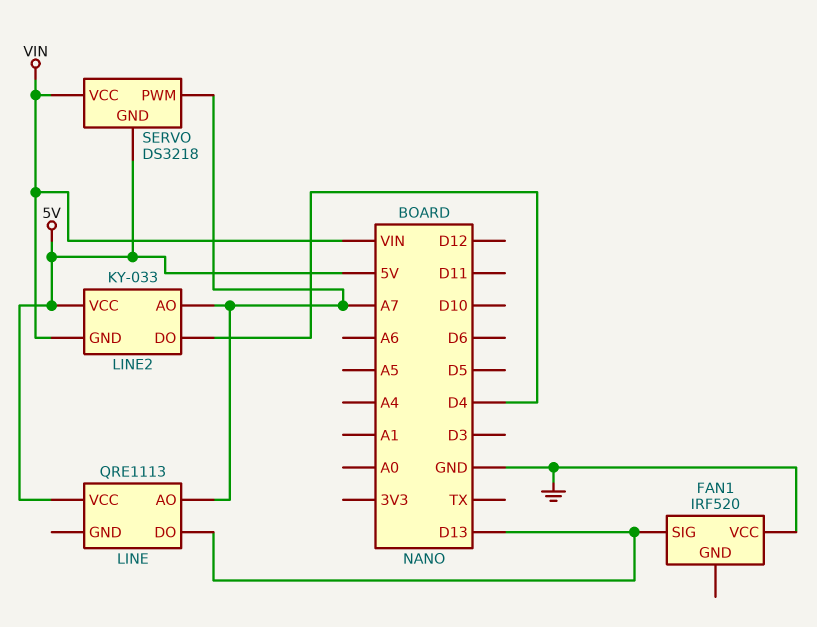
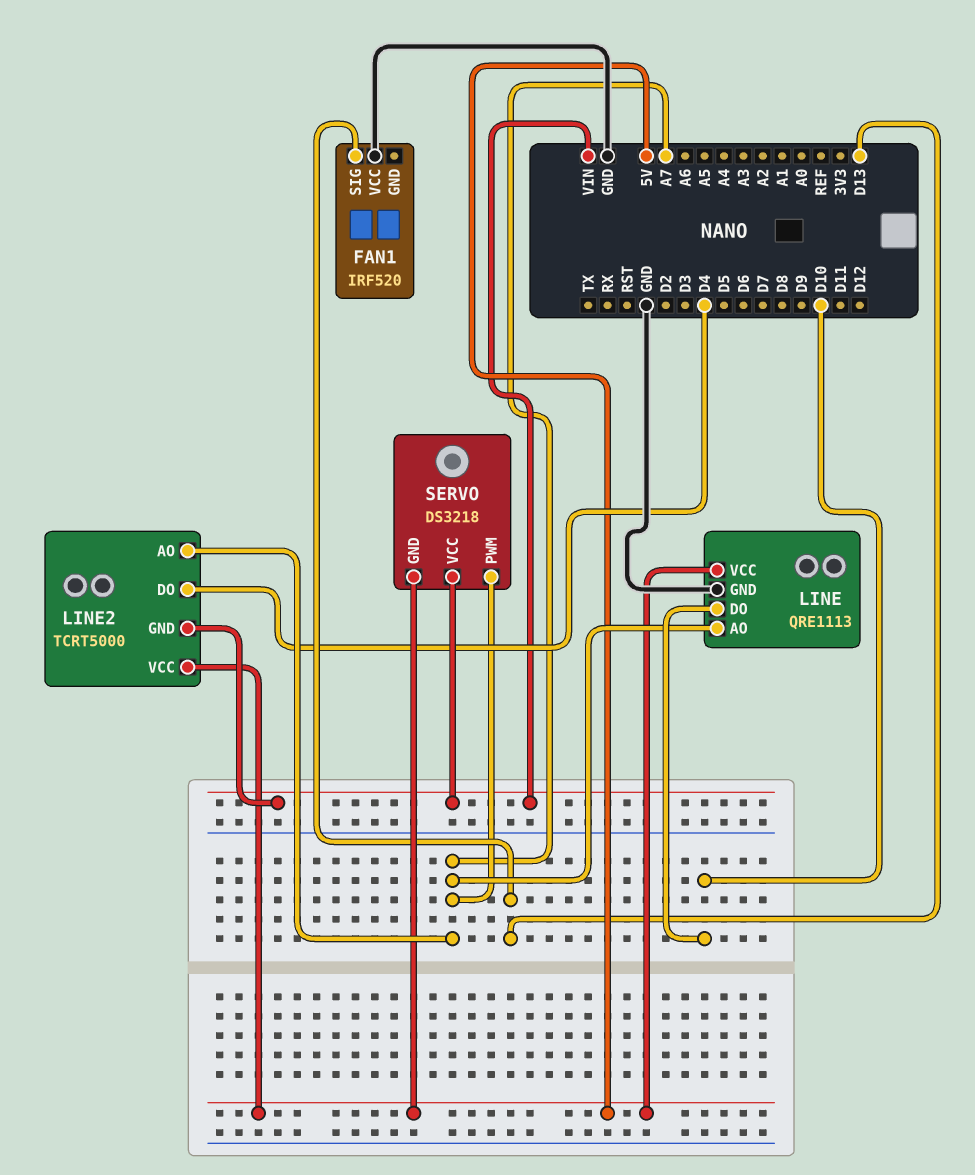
LINE pin DO: D13 -> D10
LINE pin GND: none -> GND
LINE2: KY-033 -> TCRT5000

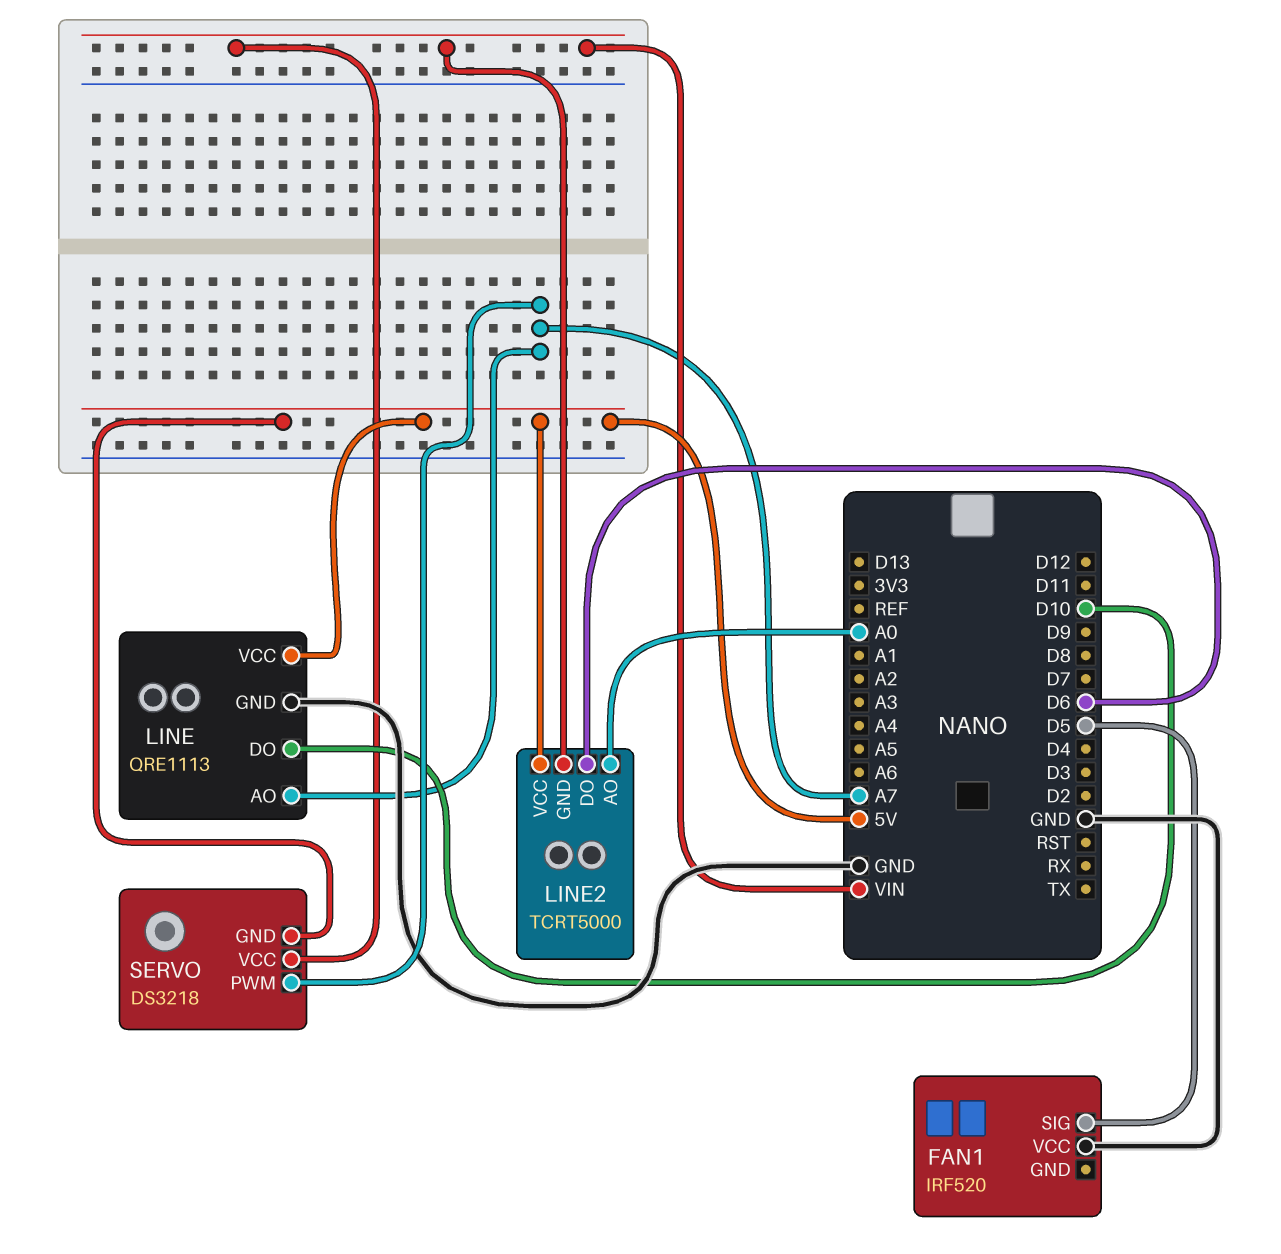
FAN1 pin SIG: D13 -> D5
LINE2 pin AO: A7 -> A0
LINE2 pin DO: D4 -> D6

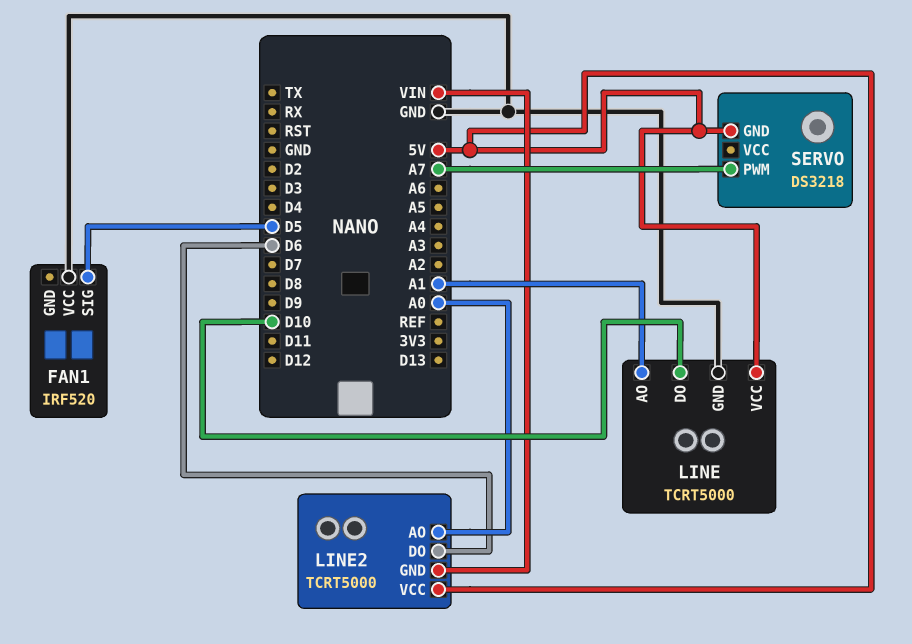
LINE: QRE1113 -> TCRT5000
LINE pin AO: A7 -> A1
SERVO pin VCC: VIN -> none

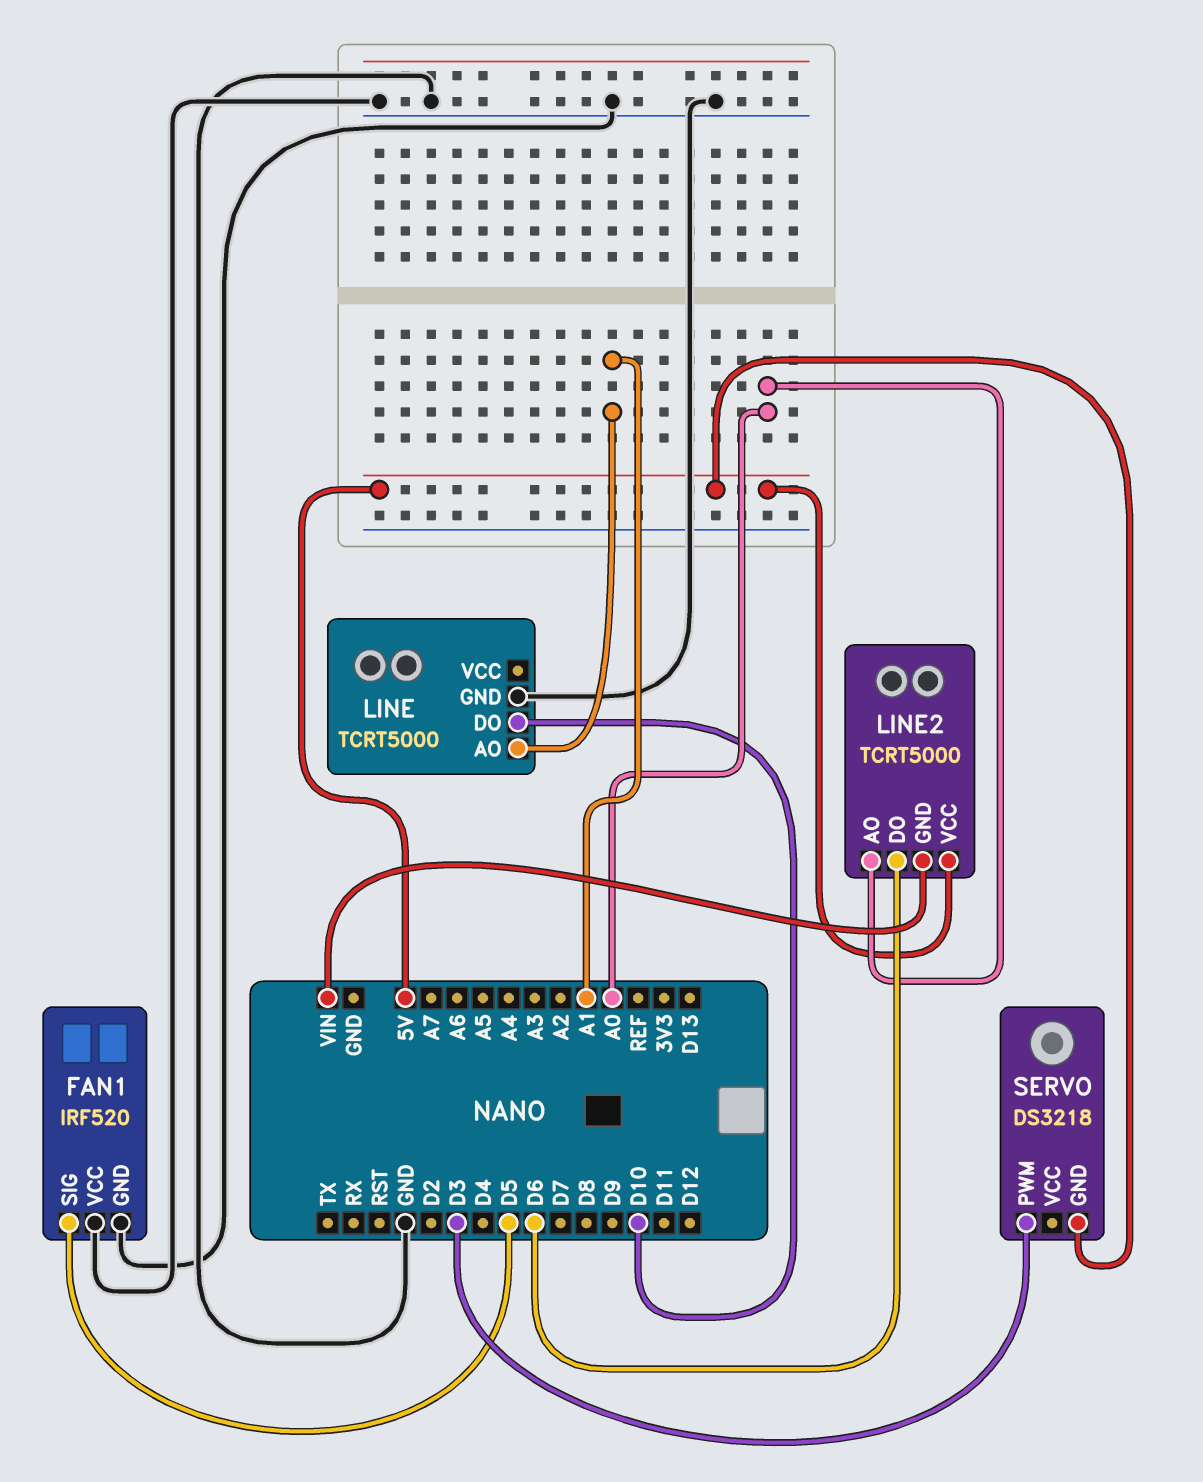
FAN1 pin GND: none -> GND
LINE pin VCC: 5V -> none
SERVO pin PWM: A7 -> D3

